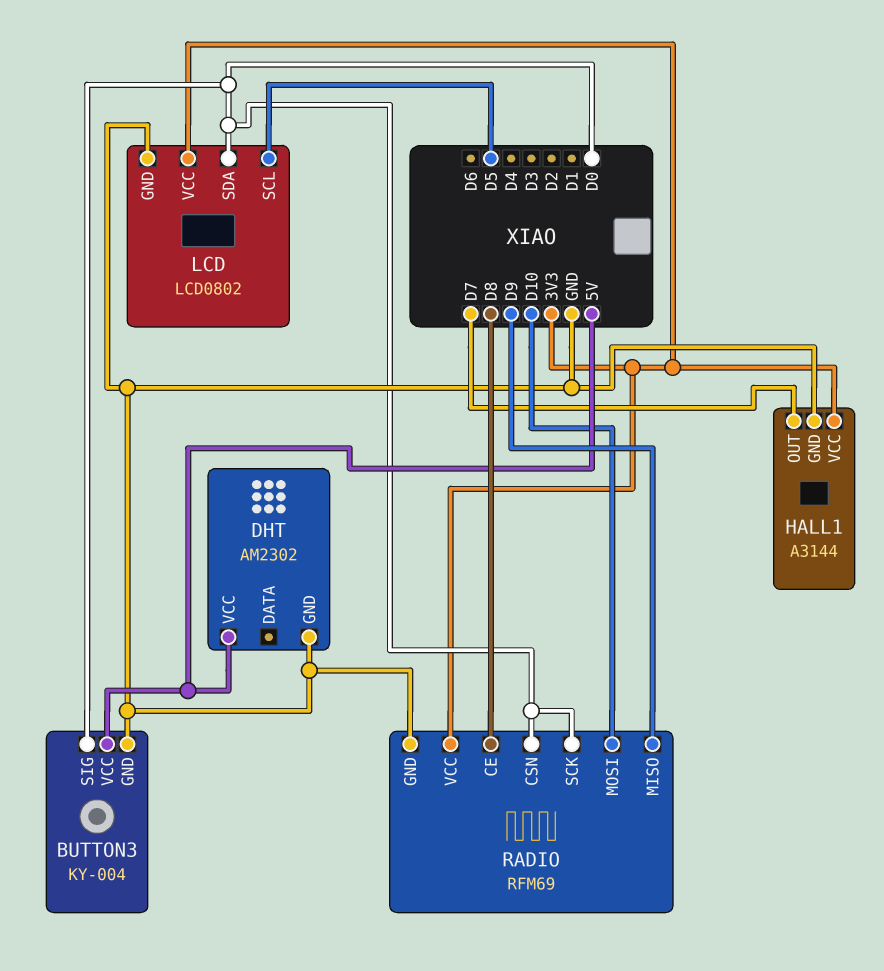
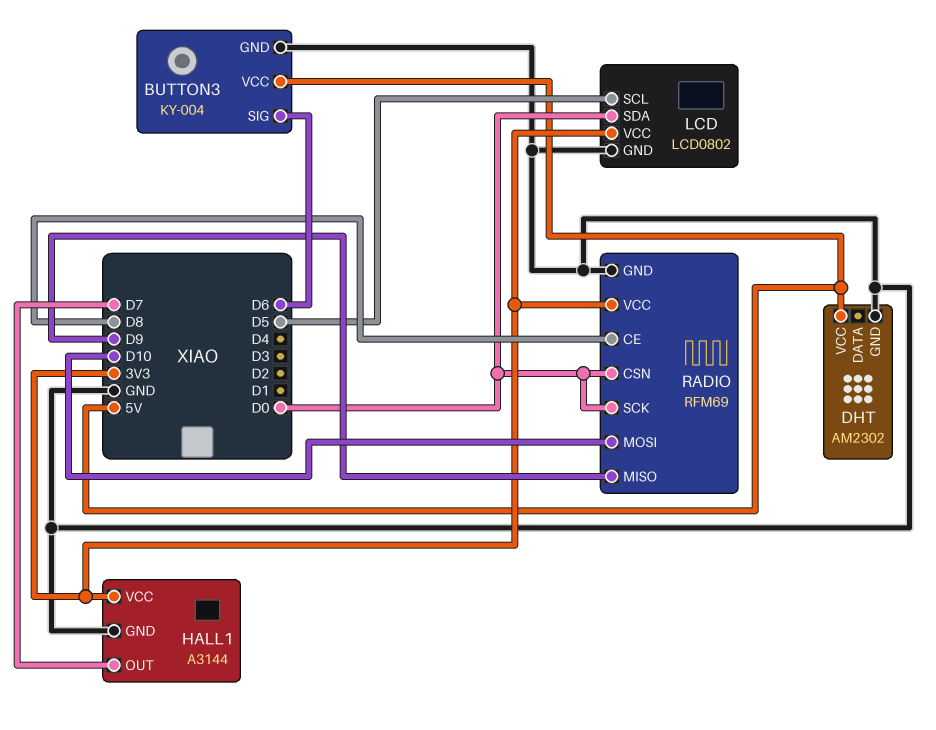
BUTTON3 pin SIG: D0 -> D6

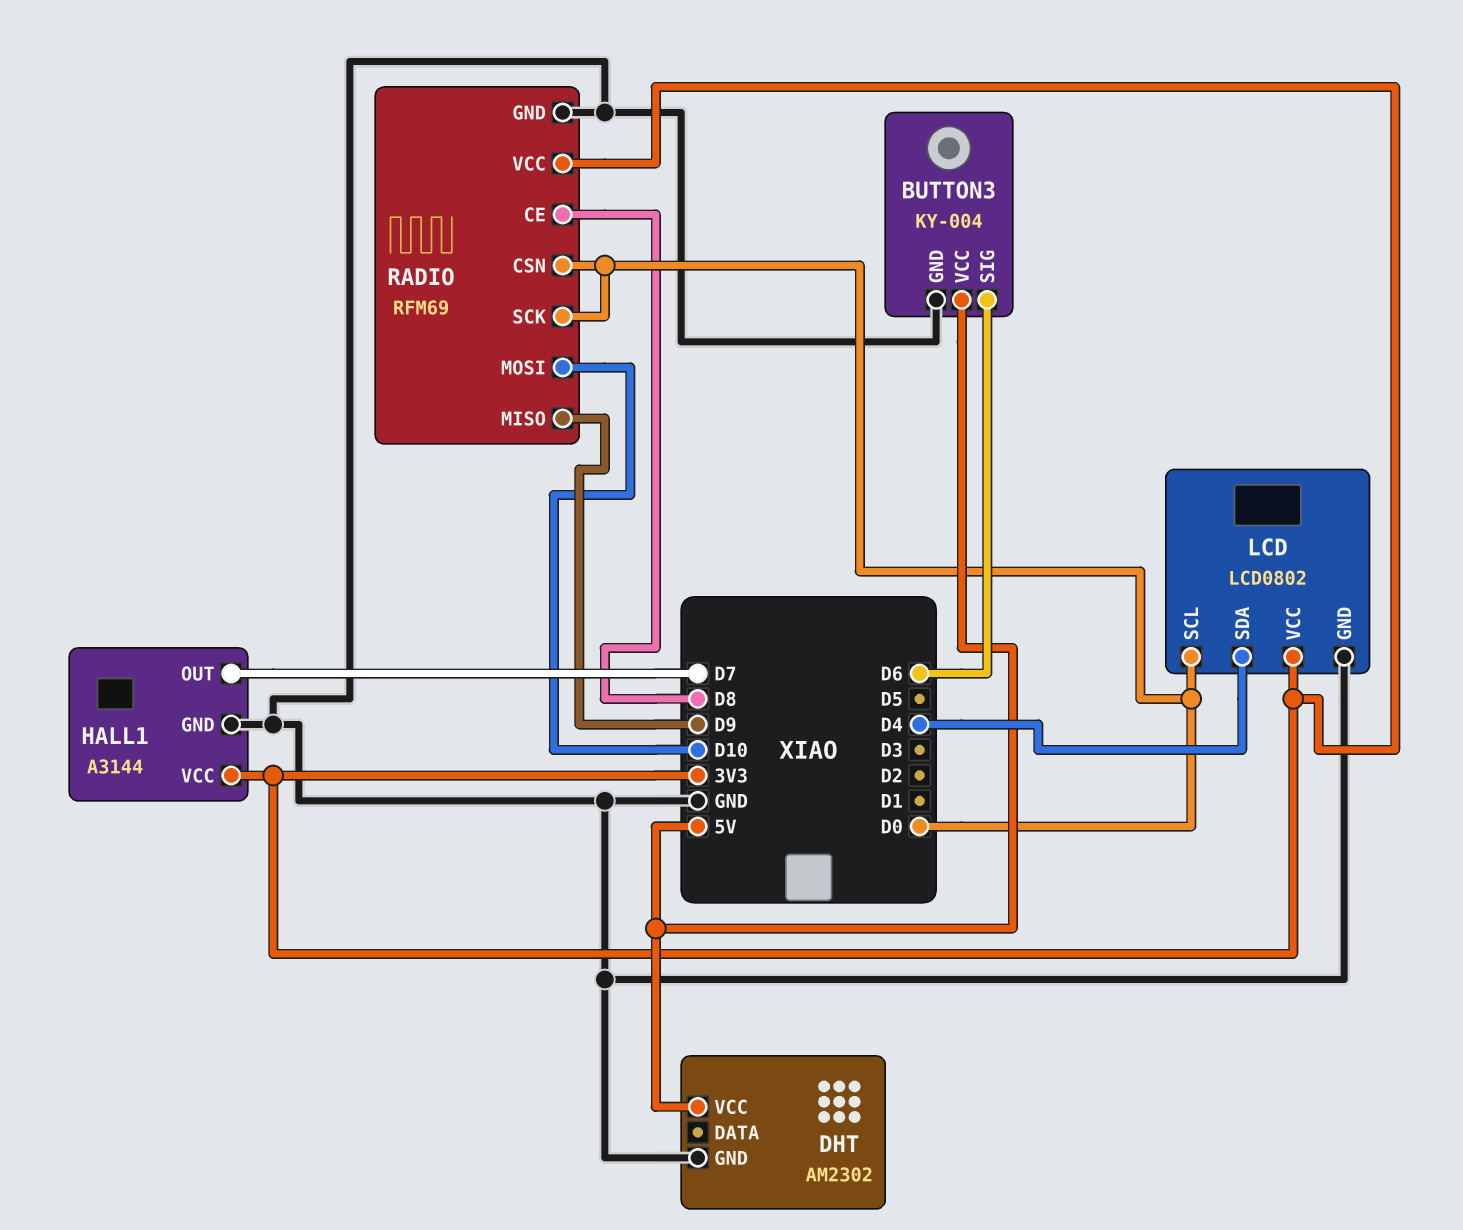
LCD pin SCL: D5 -> D0
LCD pin SDA: D0 -> D4

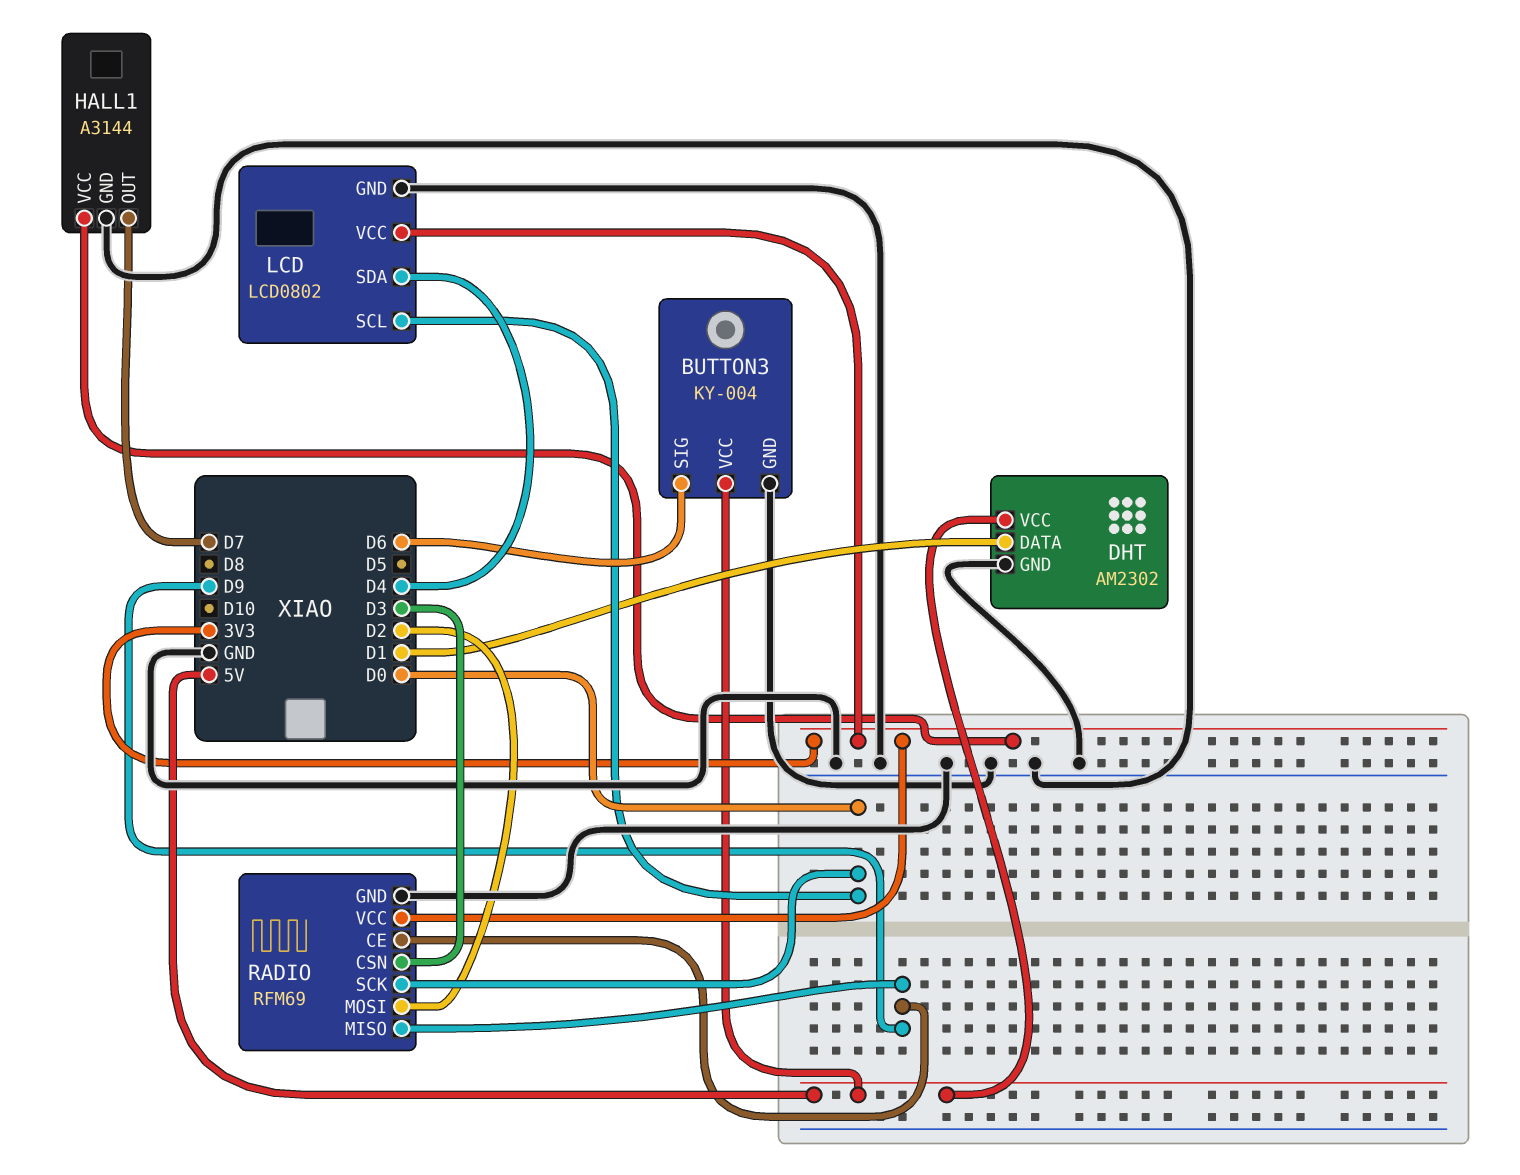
DHT pin DATA: none -> D1
RADIO pin CE: D8 -> D9
RADIO pin CSN: D0 -> D3
RADIO pin MOSI: D10 -> D2

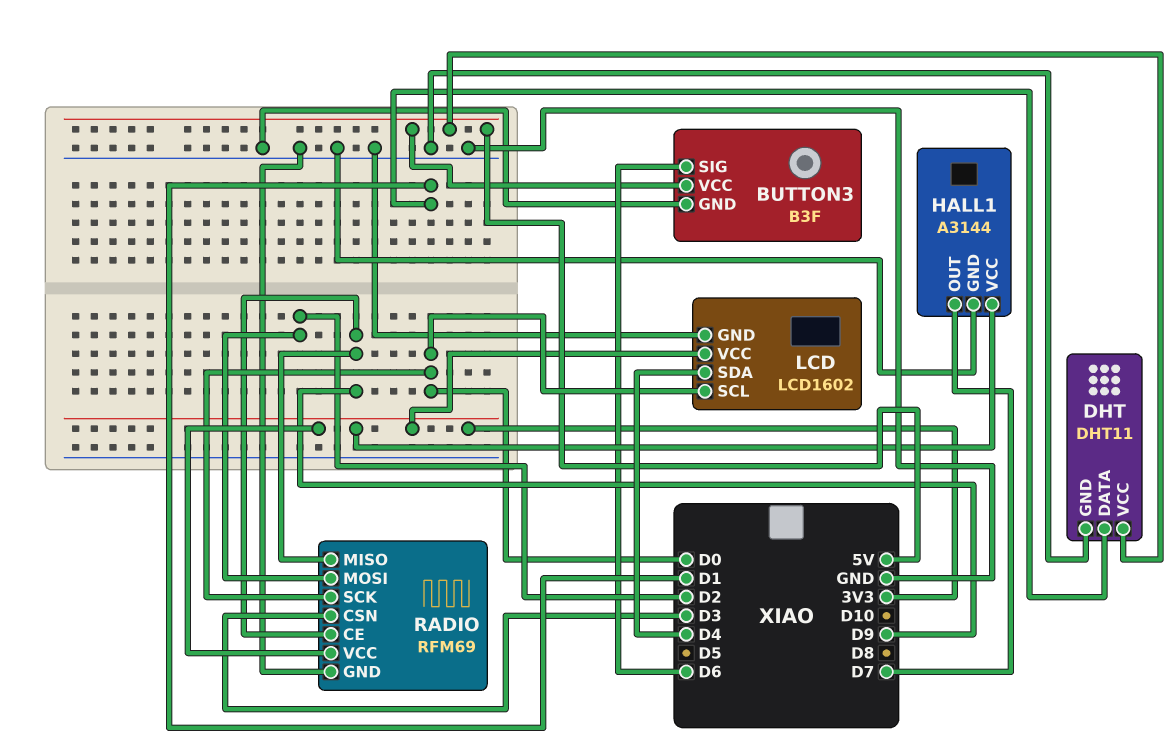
BUTTON3: KY-004 -> B3F
DHT: AM2302 -> DHT11
LCD: LCD0802 -> LCD1602

